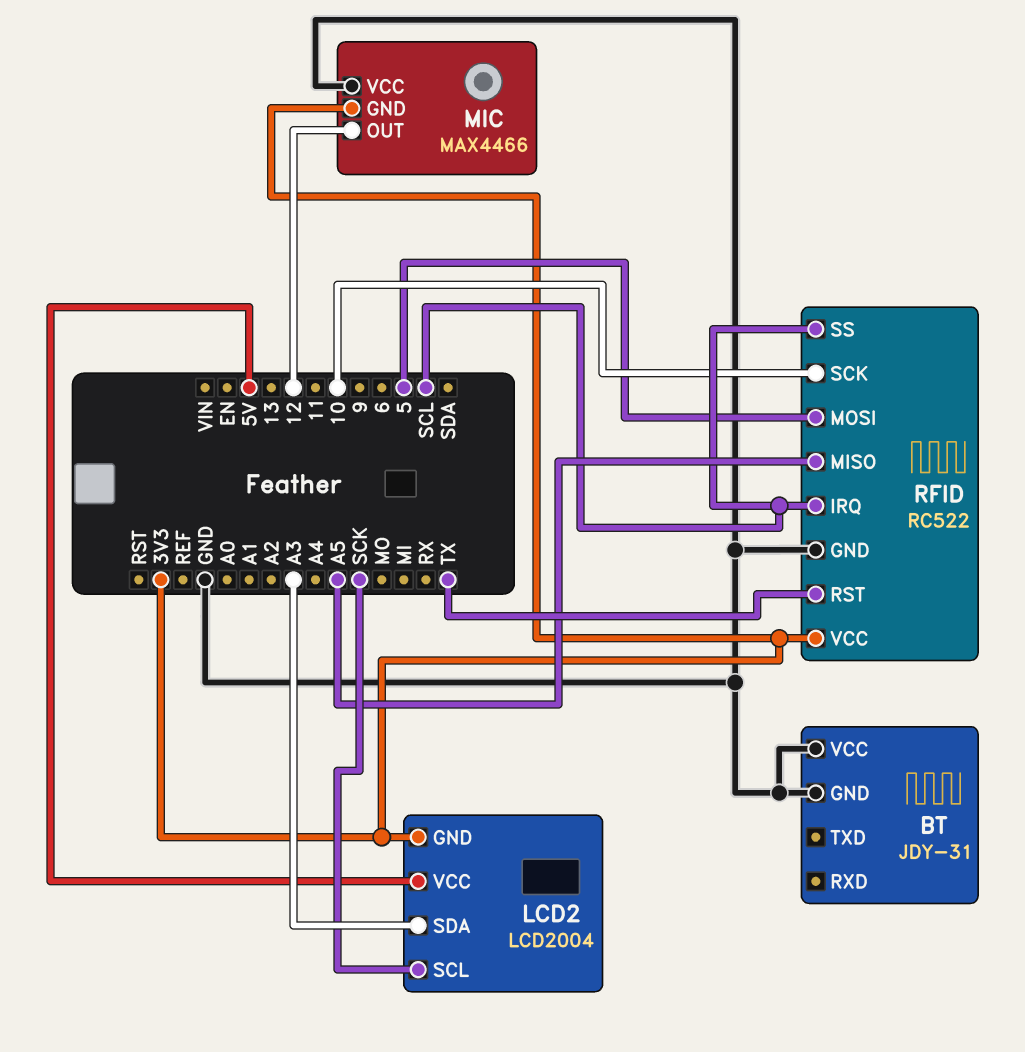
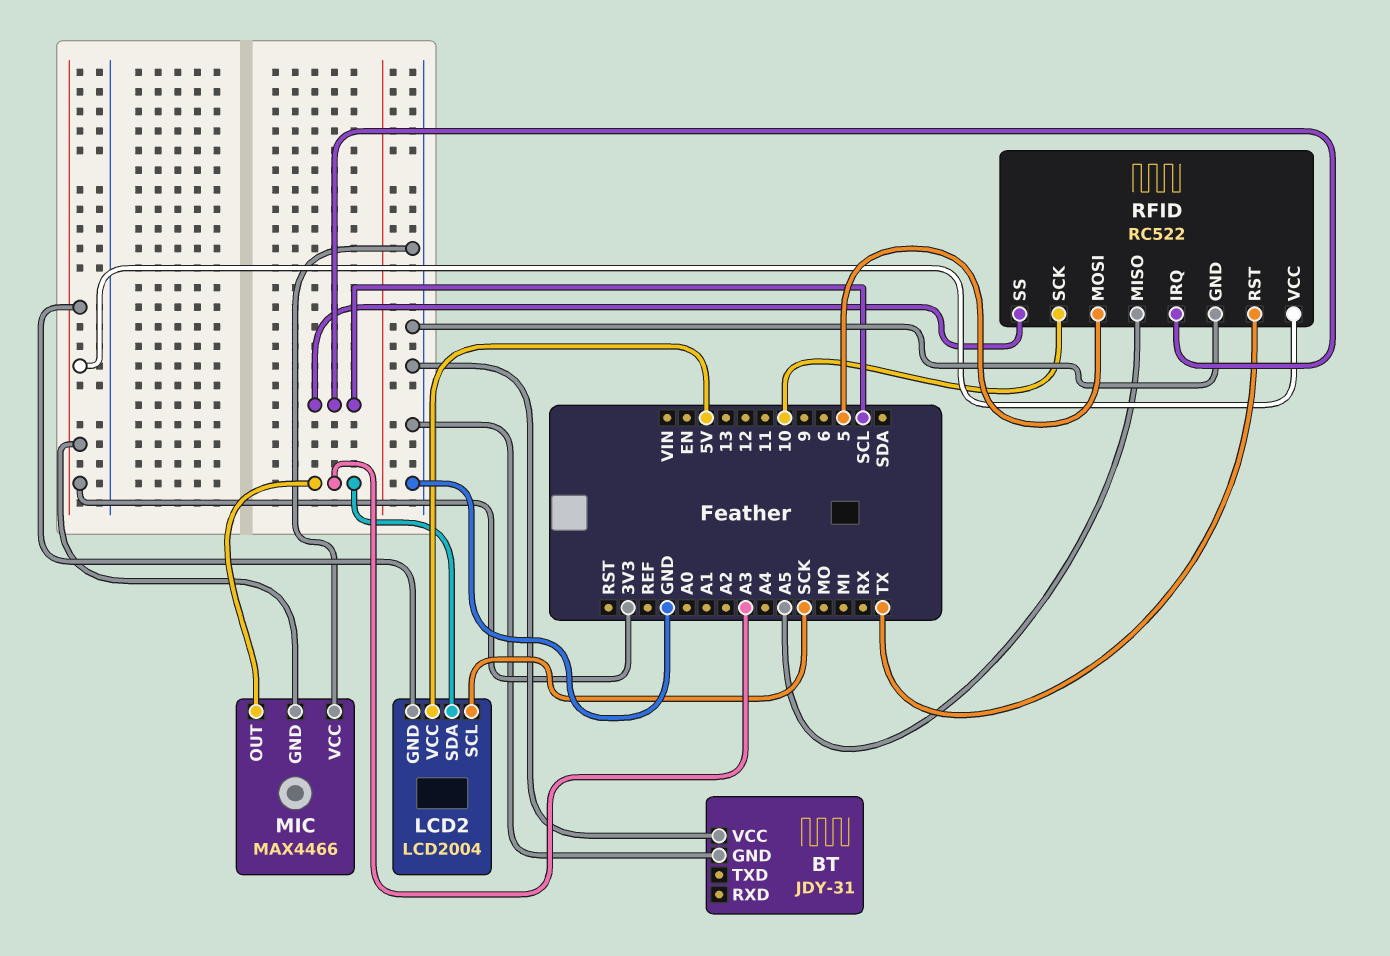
MIC pin OUT: 12 -> A3

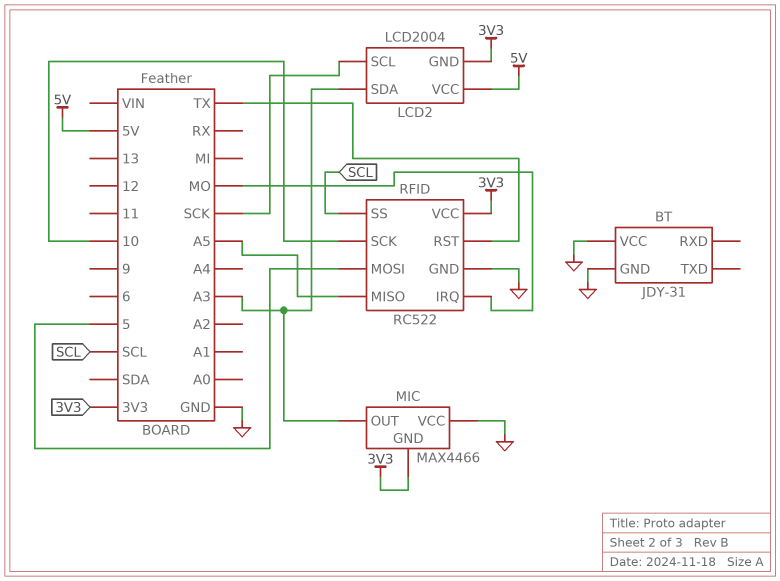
RFID pin IRQ: SCL -> MO

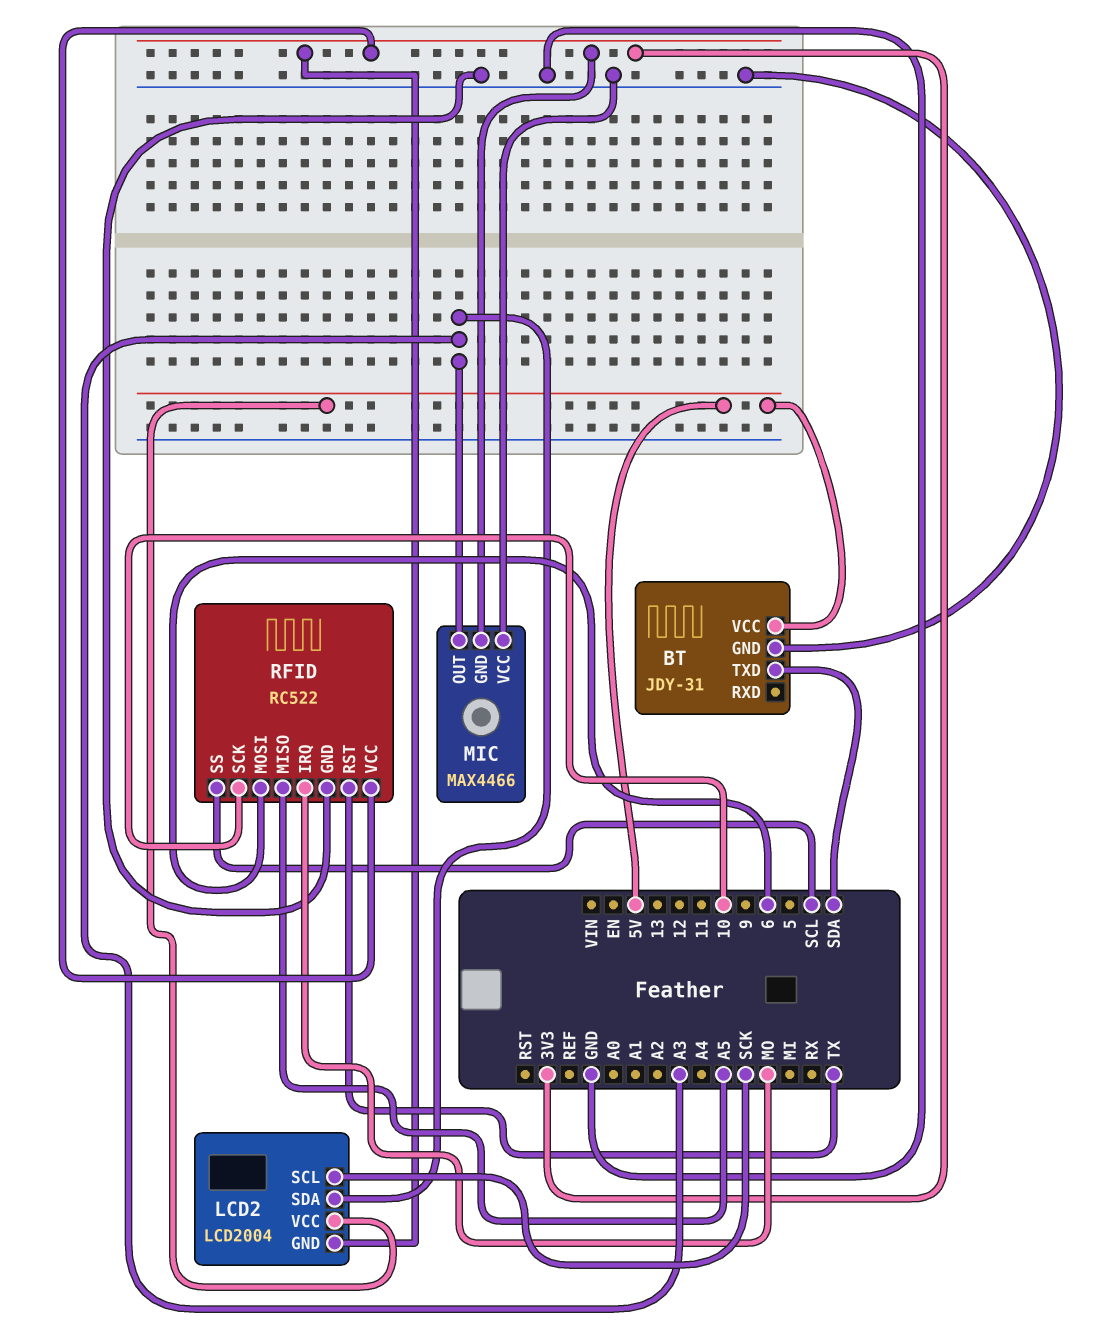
BT pin TXD: none -> SDA
BT pin VCC: GND -> 5V
RFID pin MOSI: 5 -> 6

